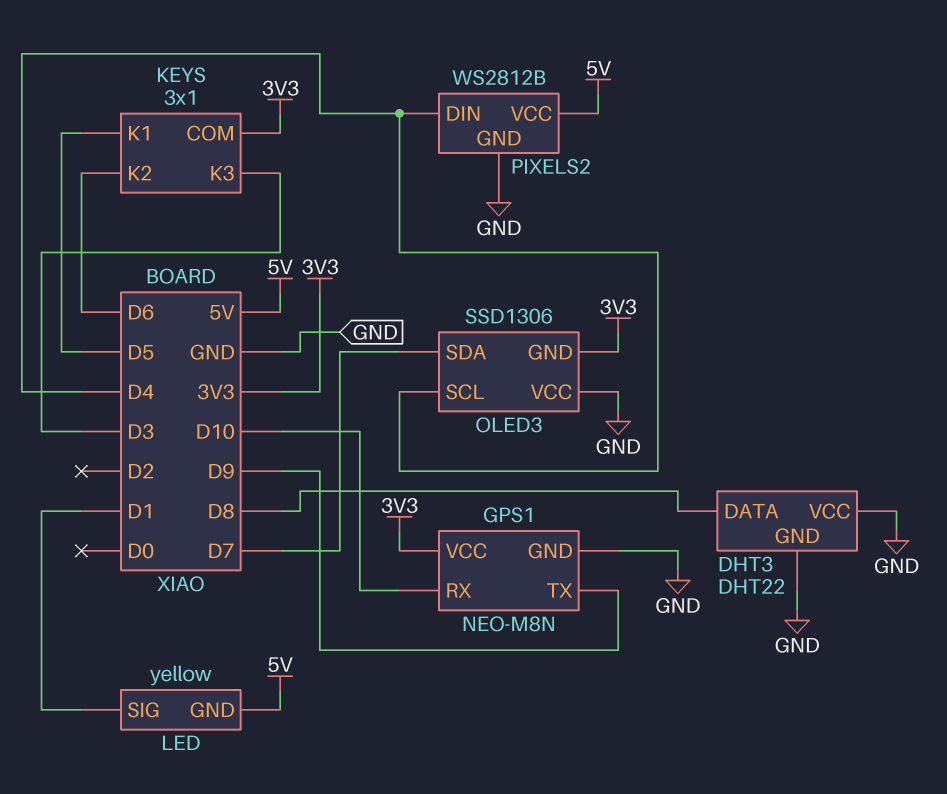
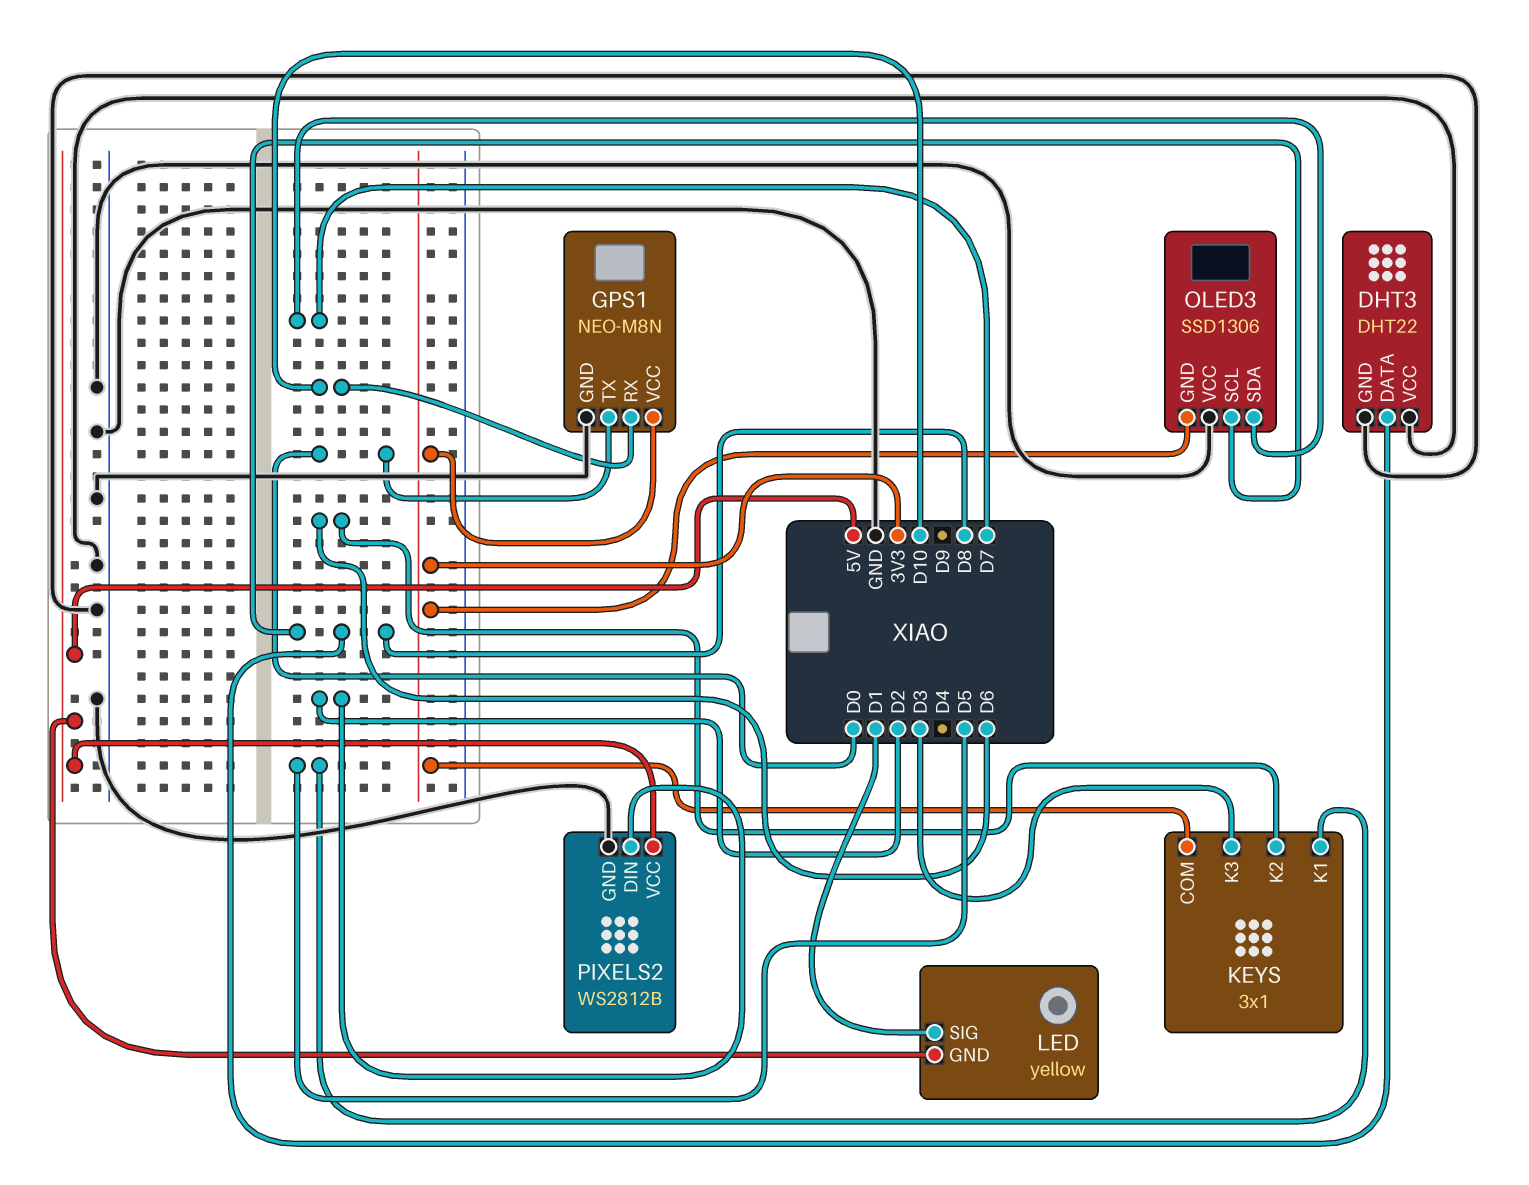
GPS1 pin TX: D9 -> D0
OLED3 pin SCL: D4 -> D8
PIXELS2 pin DIN: D4 -> D2

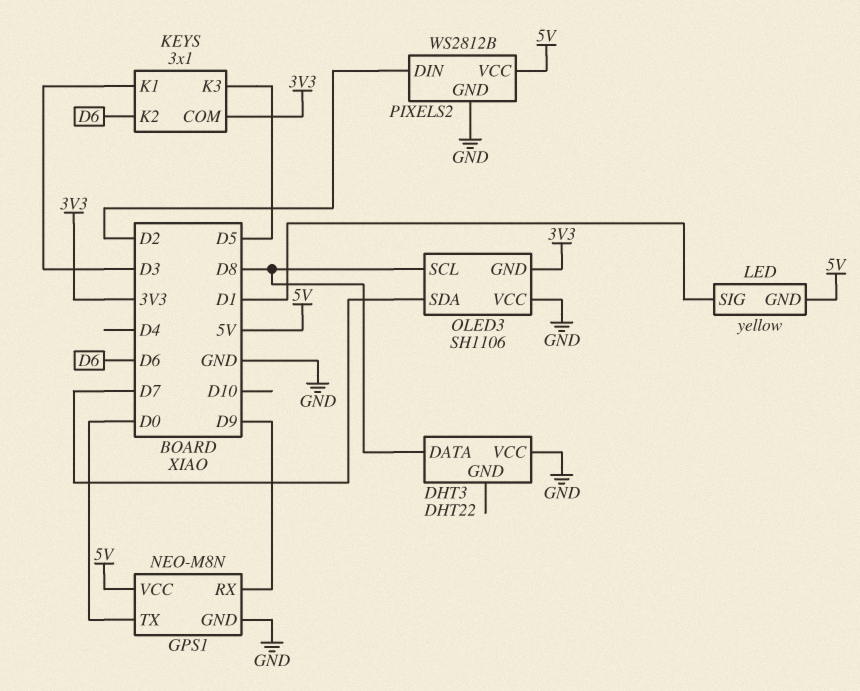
DHT3 pin GND: GND -> none
GPS1 pin RX: D10 -> D9
GPS1 pin VCC: 3V3 -> 5V
KEYS pin K1: D5 -> D3
KEYS pin K3: D3 -> D5
OLED3: SSD1306 -> SH1106

